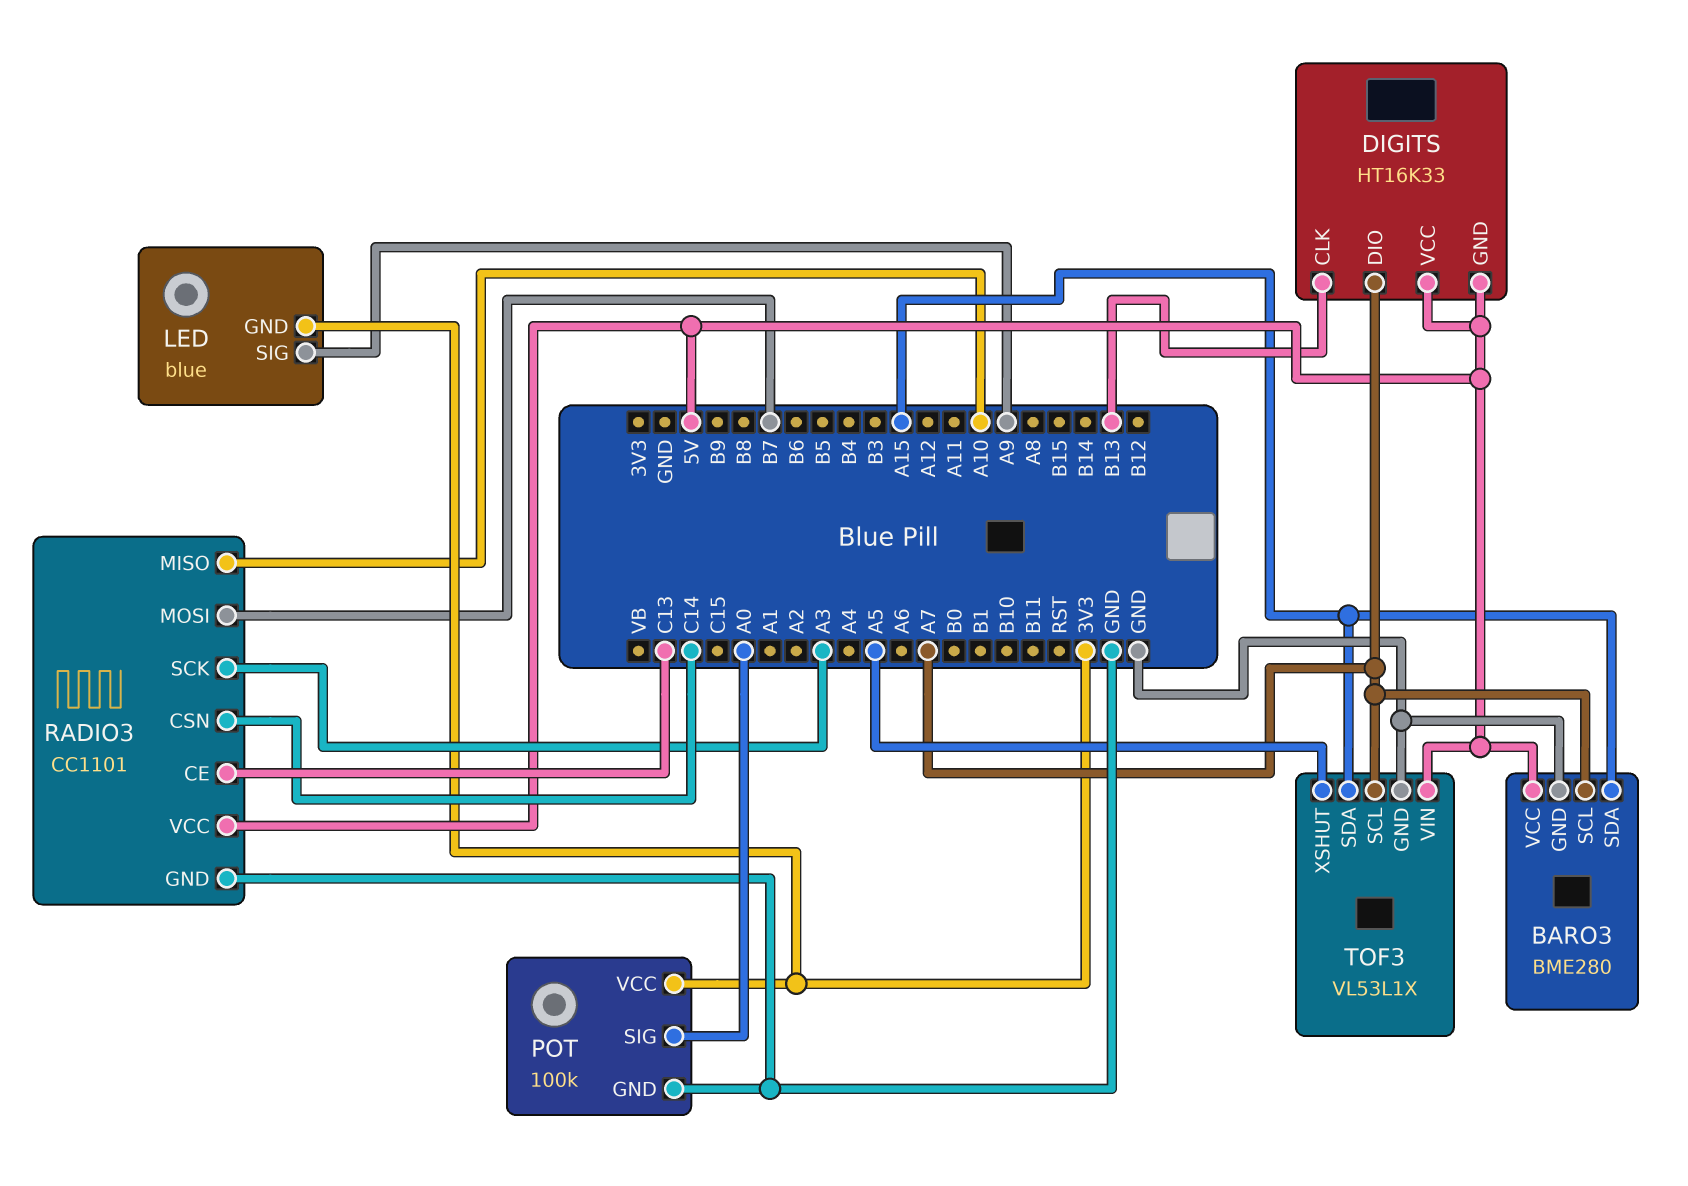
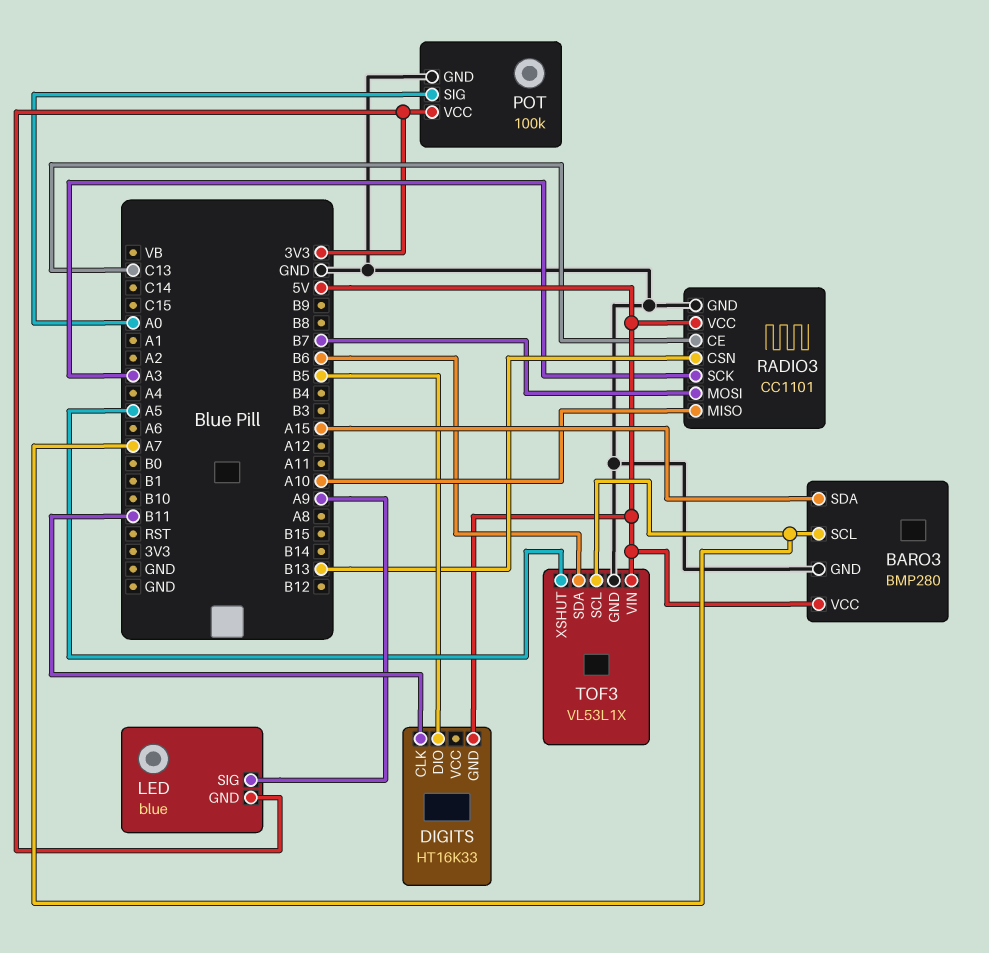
BARO3: BME280 -> BMP280
DIGITS pin CLK: B13 -> B11
DIGITS pin DIO: A7 -> B5
DIGITS pin VCC: 5V -> none
RADIO3 pin CSN: C14 -> B13
TOF3 pin SDA: A15 -> B6

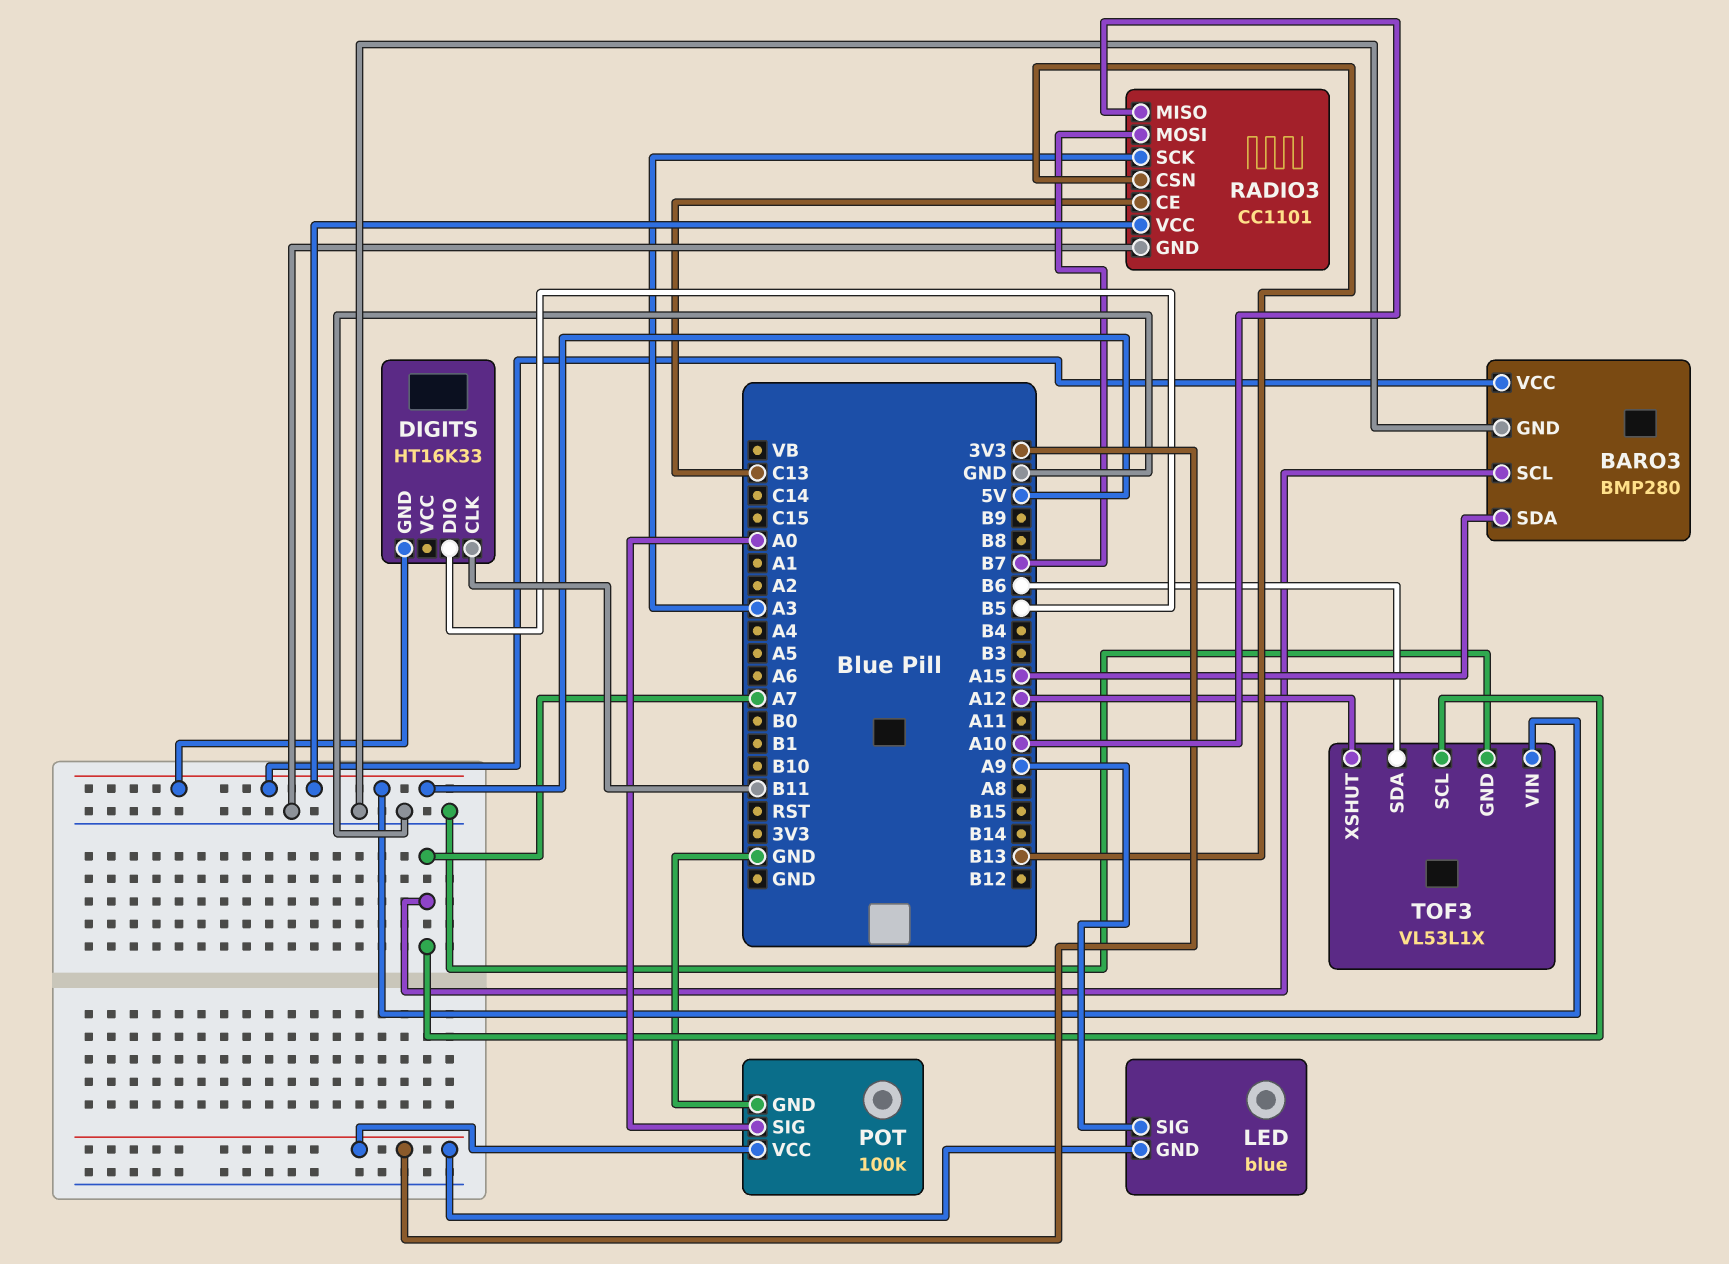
TOF3 pin XSHUT: A5 -> A12

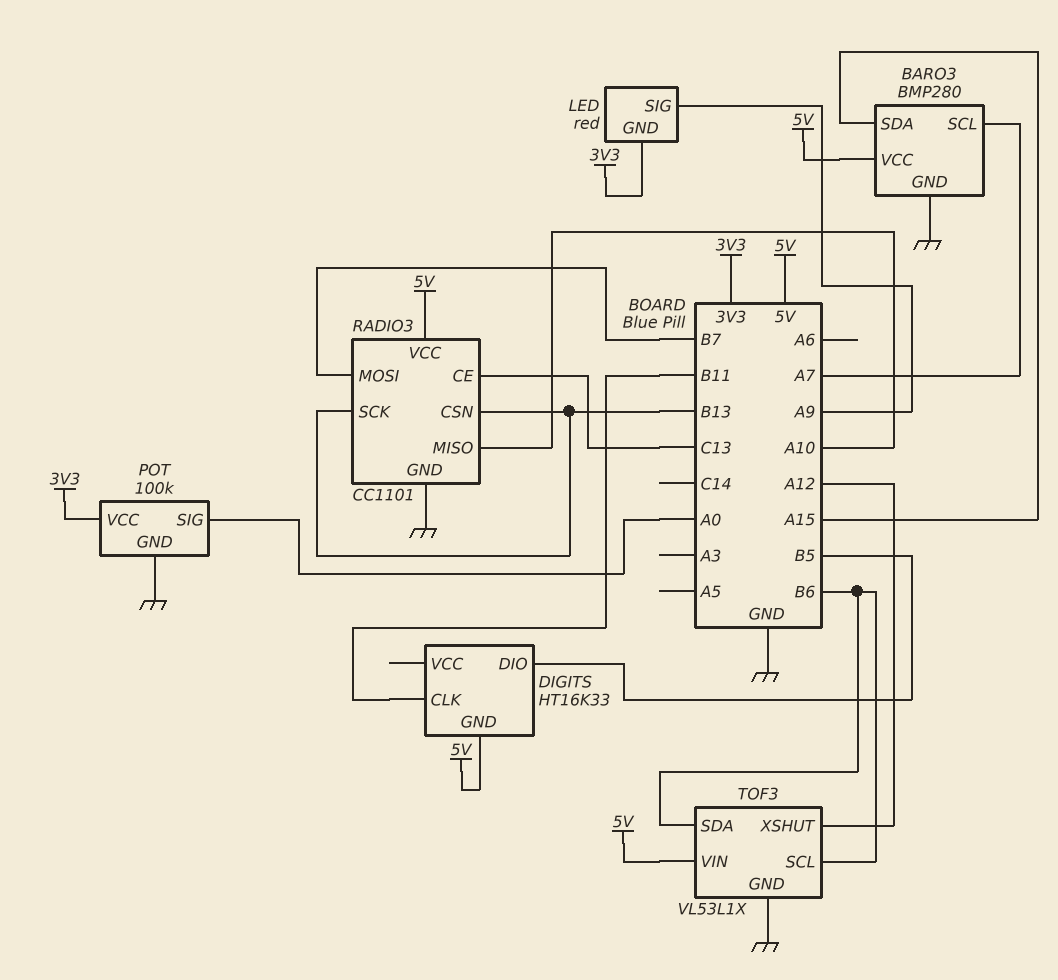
LED: blue -> red
RADIO3 pin SCK: A3 -> B13
TOF3 pin SCL: A7 -> B6

